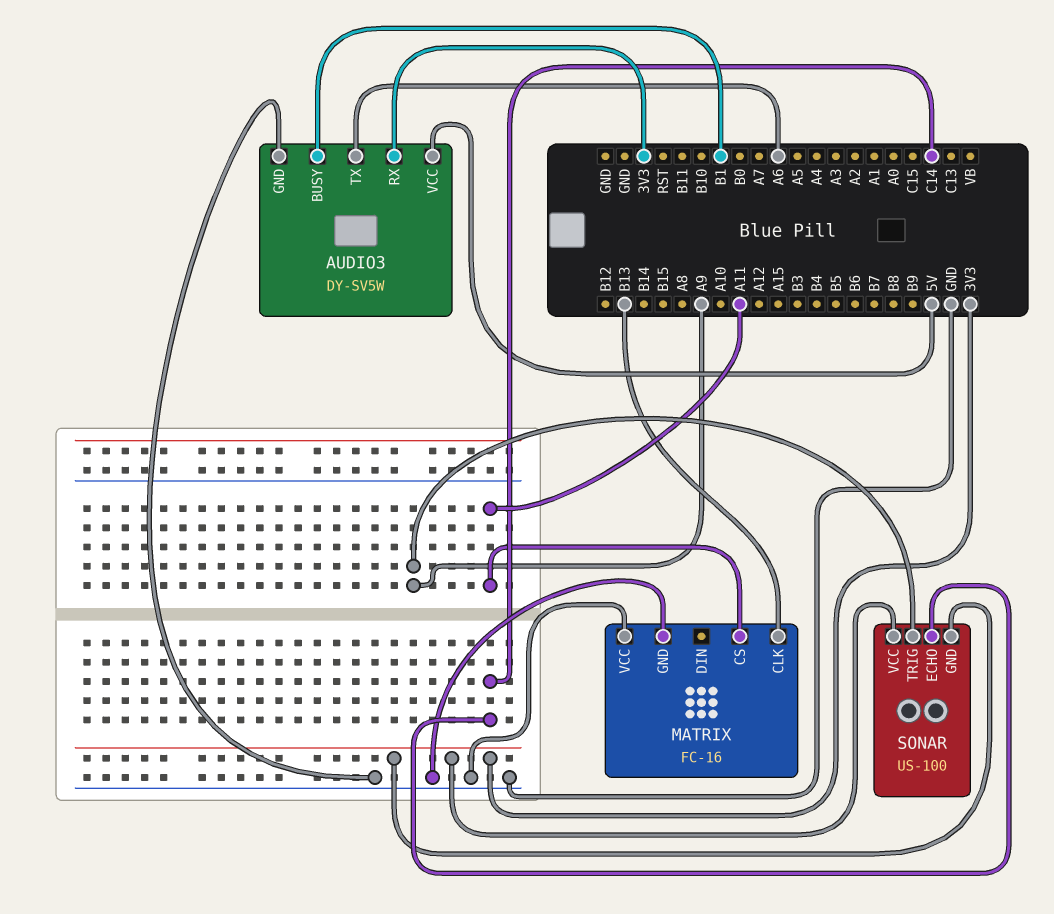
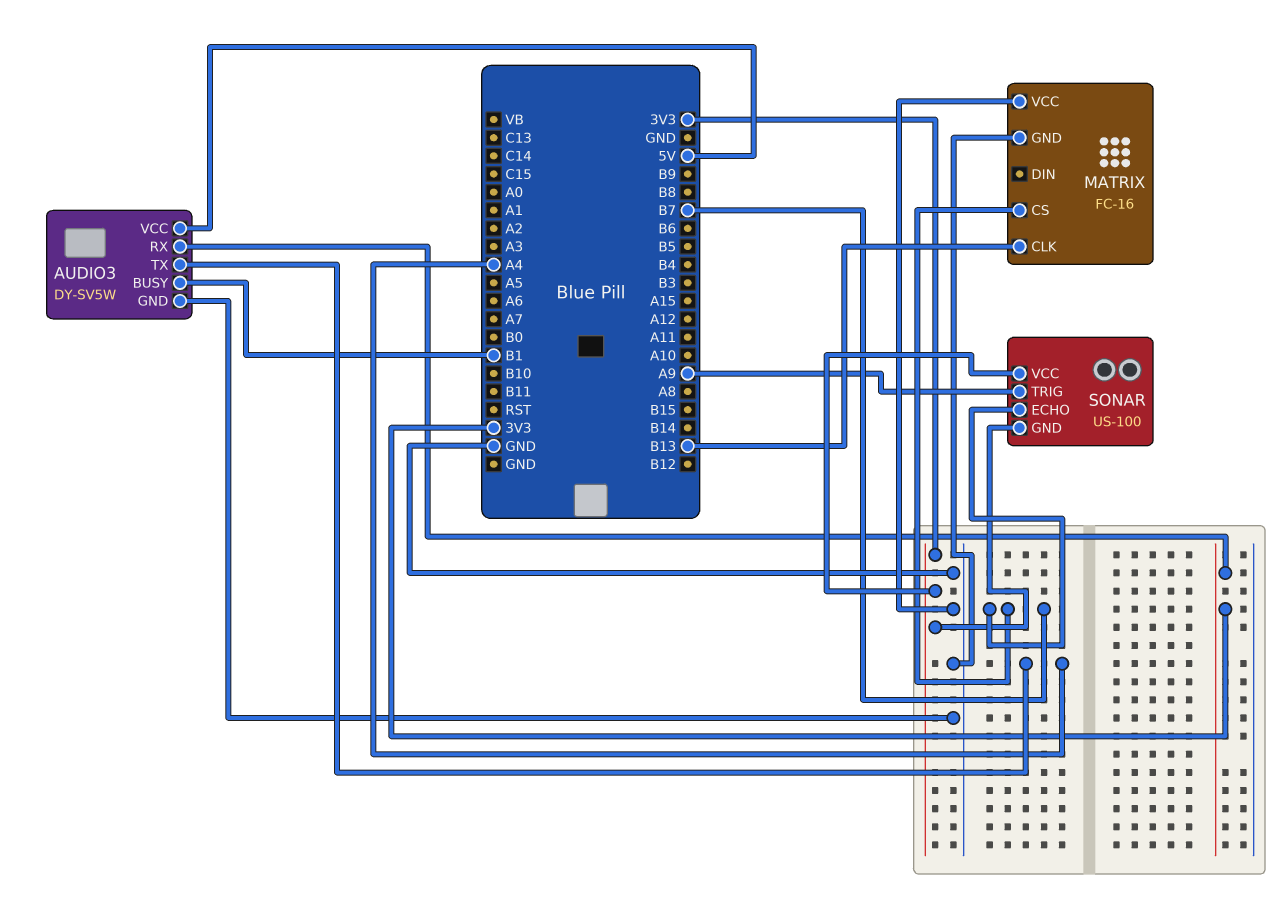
AUDIO3 pin TX: A6 -> A4
MATRIX pin CS: A11 -> B7
SONAR pin ECHO: C14 -> B7

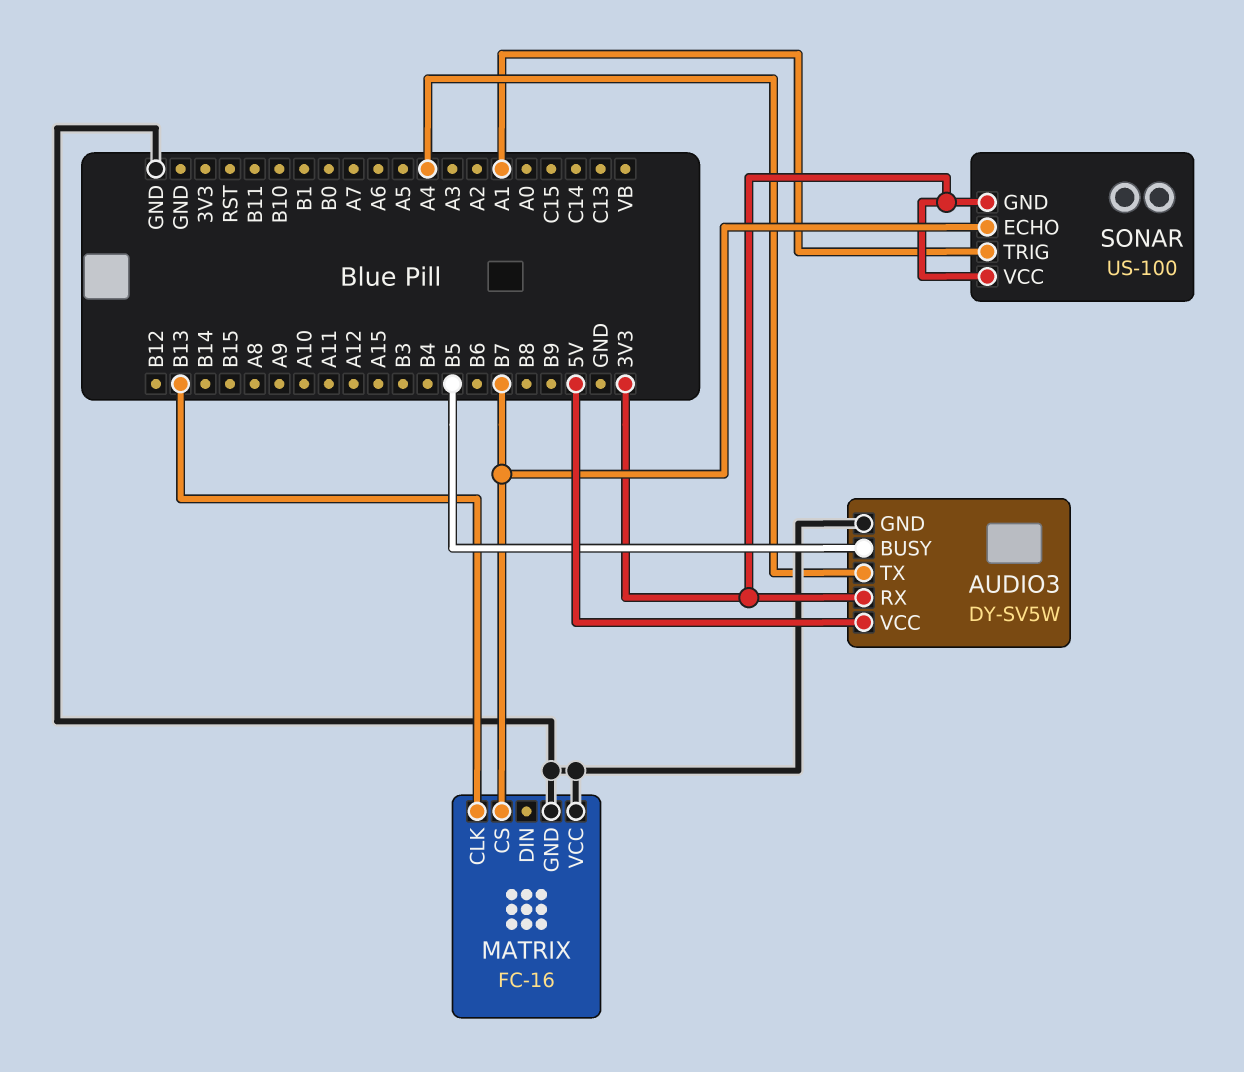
AUDIO3 pin BUSY: B1 -> B5
SONAR pin TRIG: A9 -> A1

